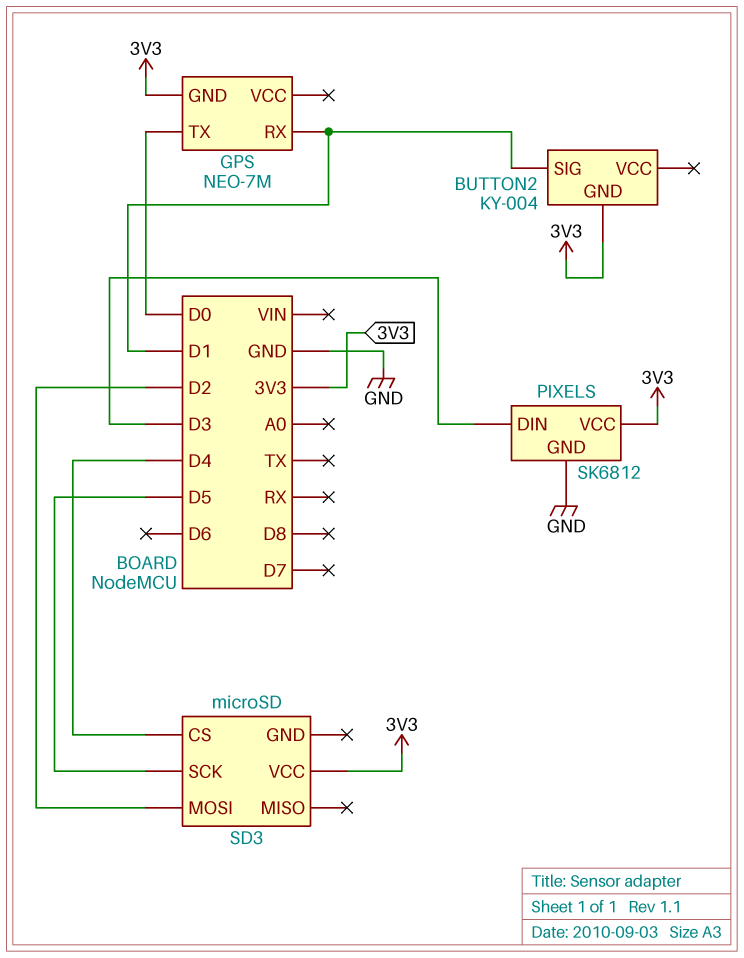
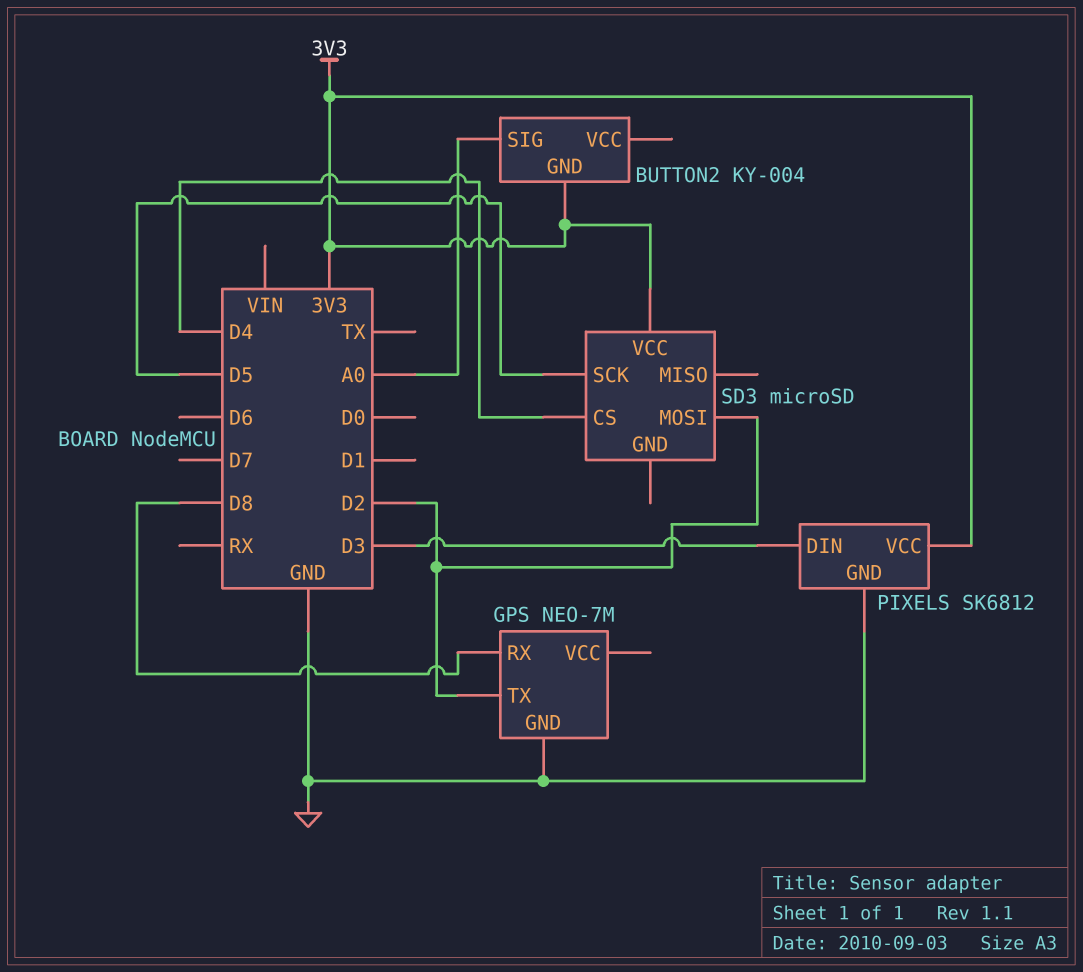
BUTTON2 pin SIG: D1 -> A0
GPS pin GND: 3V3 -> GND
GPS pin RX: D1 -> D8
GPS pin TX: D0 -> D2

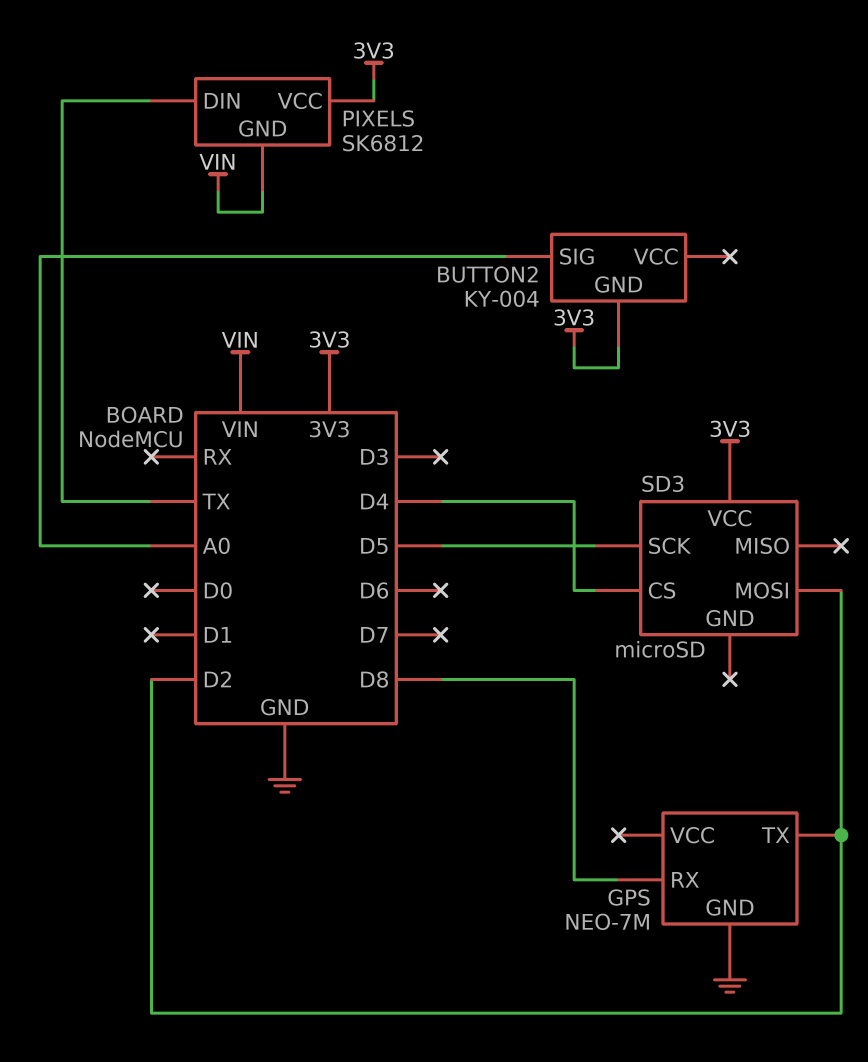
PIXELS pin DIN: D3 -> TX
PIXELS pin GND: GND -> VIN

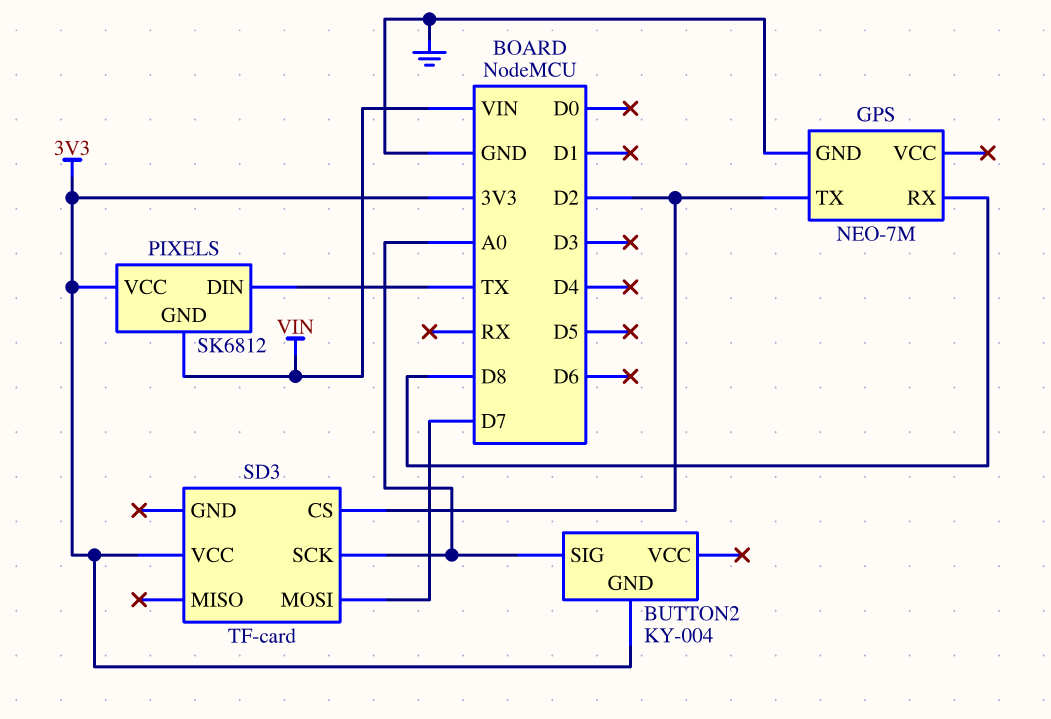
SD3: microSD -> TF-card
SD3 pin CS: D4 -> D2
SD3 pin MOSI: D2 -> D7
SD3 pin SCK: D5 -> A0

